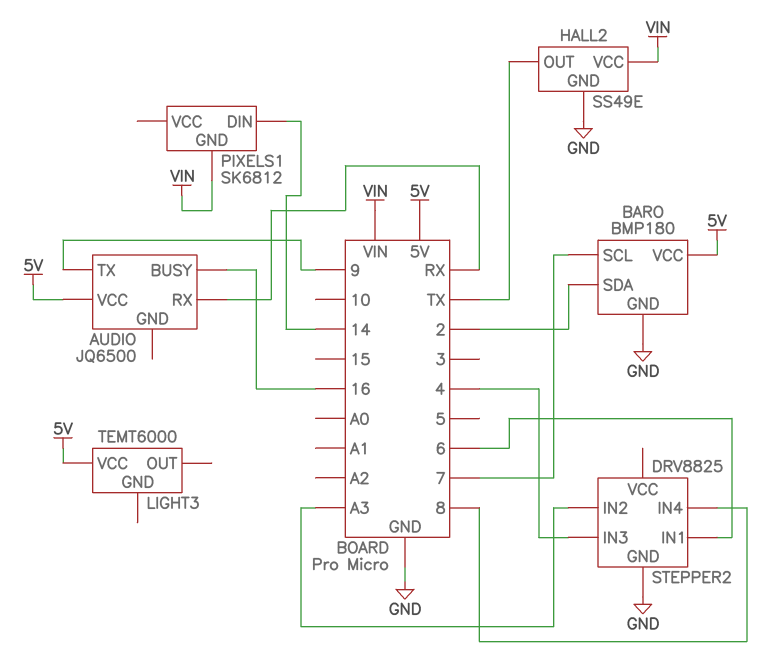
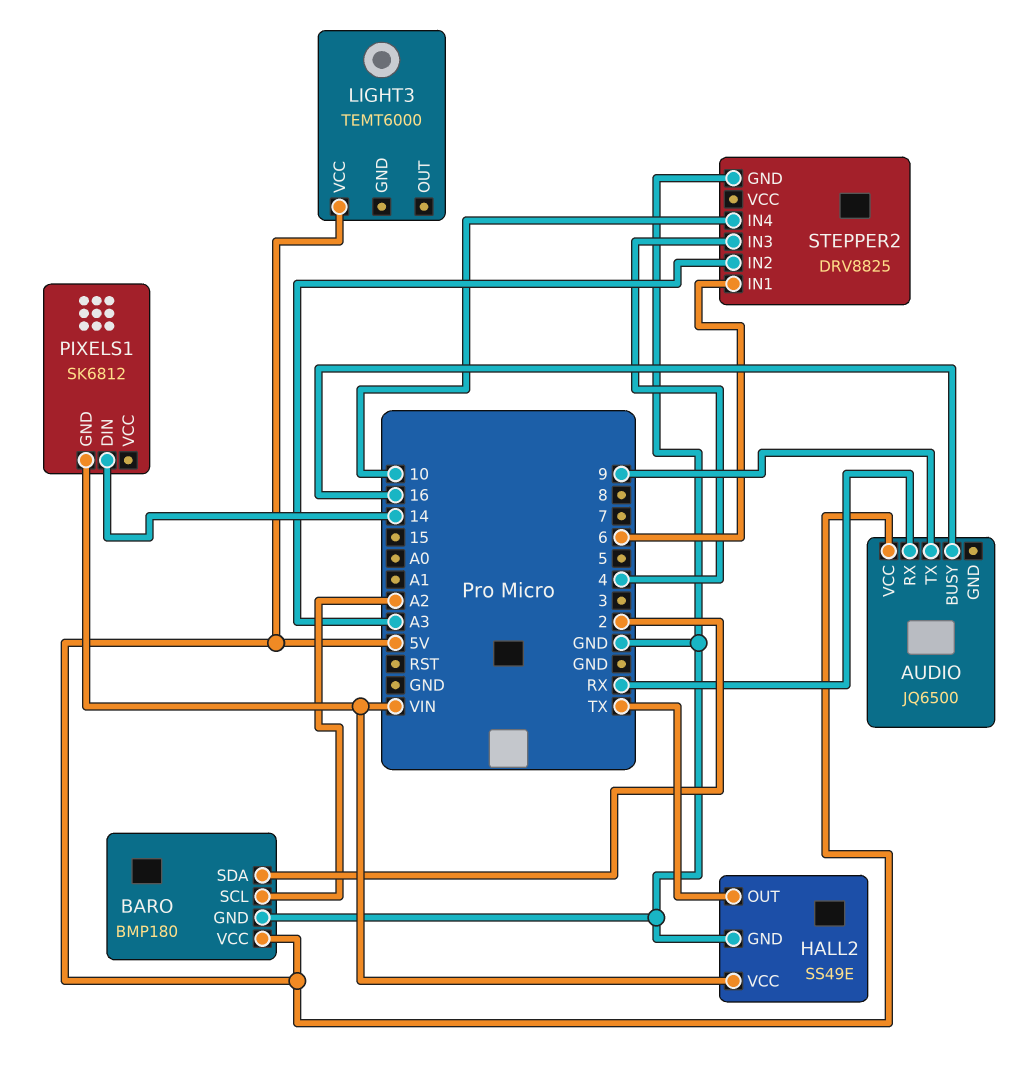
BARO pin SCL: 7 -> A2
STEPPER2 pin IN4: 8 -> 10

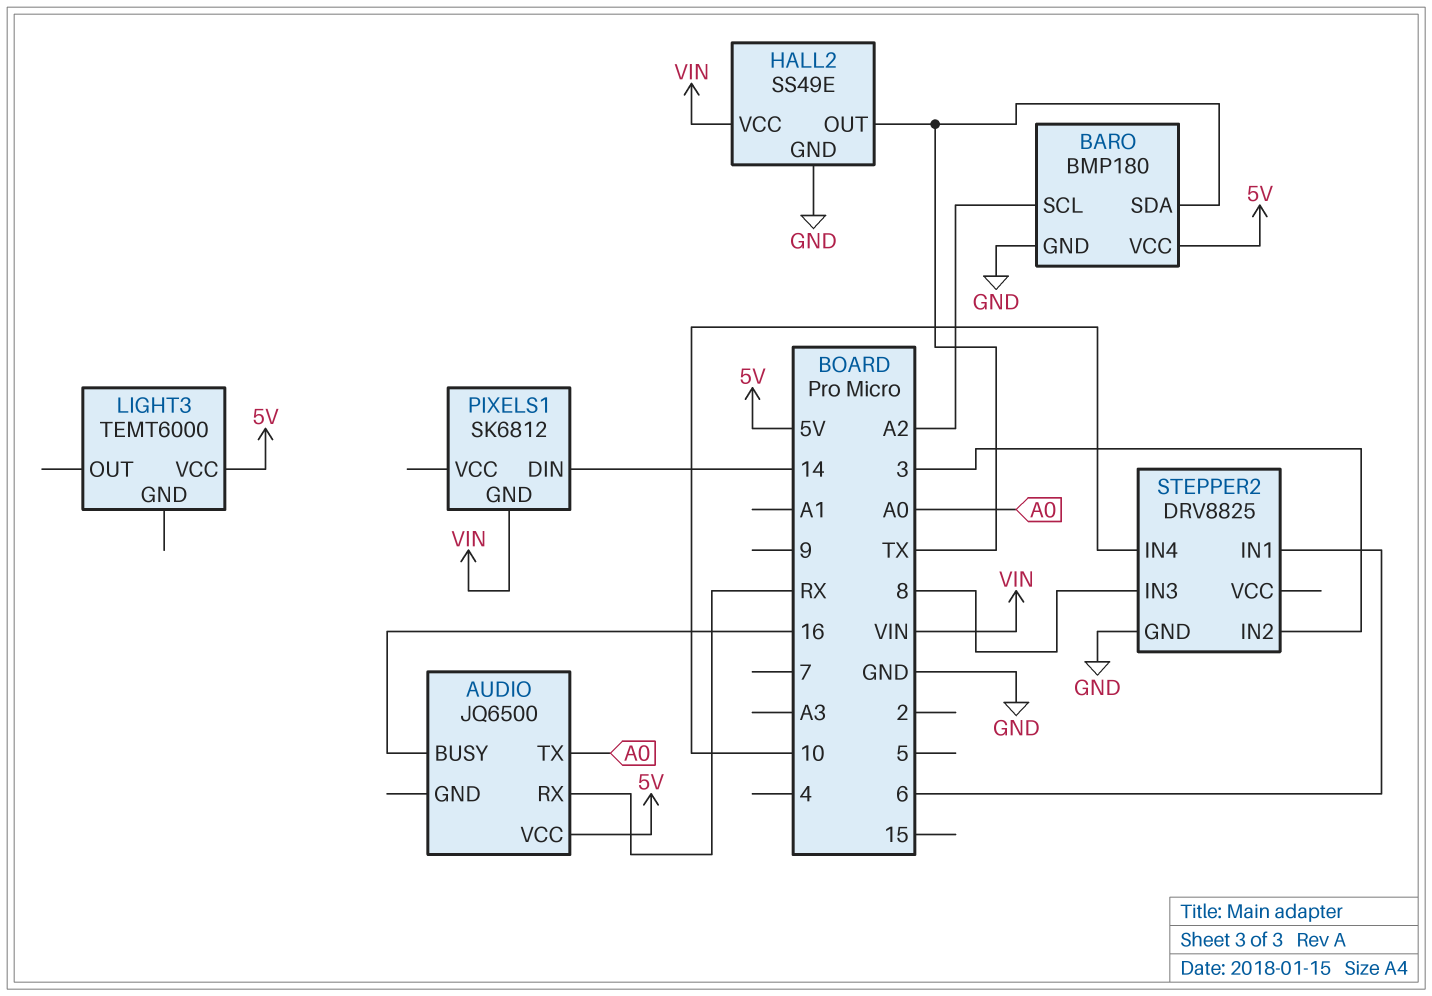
AUDIO pin TX: 9 -> A0
BARO pin SDA: 2 -> TX
STEPPER2 pin IN2: A3 -> 3
STEPPER2 pin IN3: 4 -> 8

